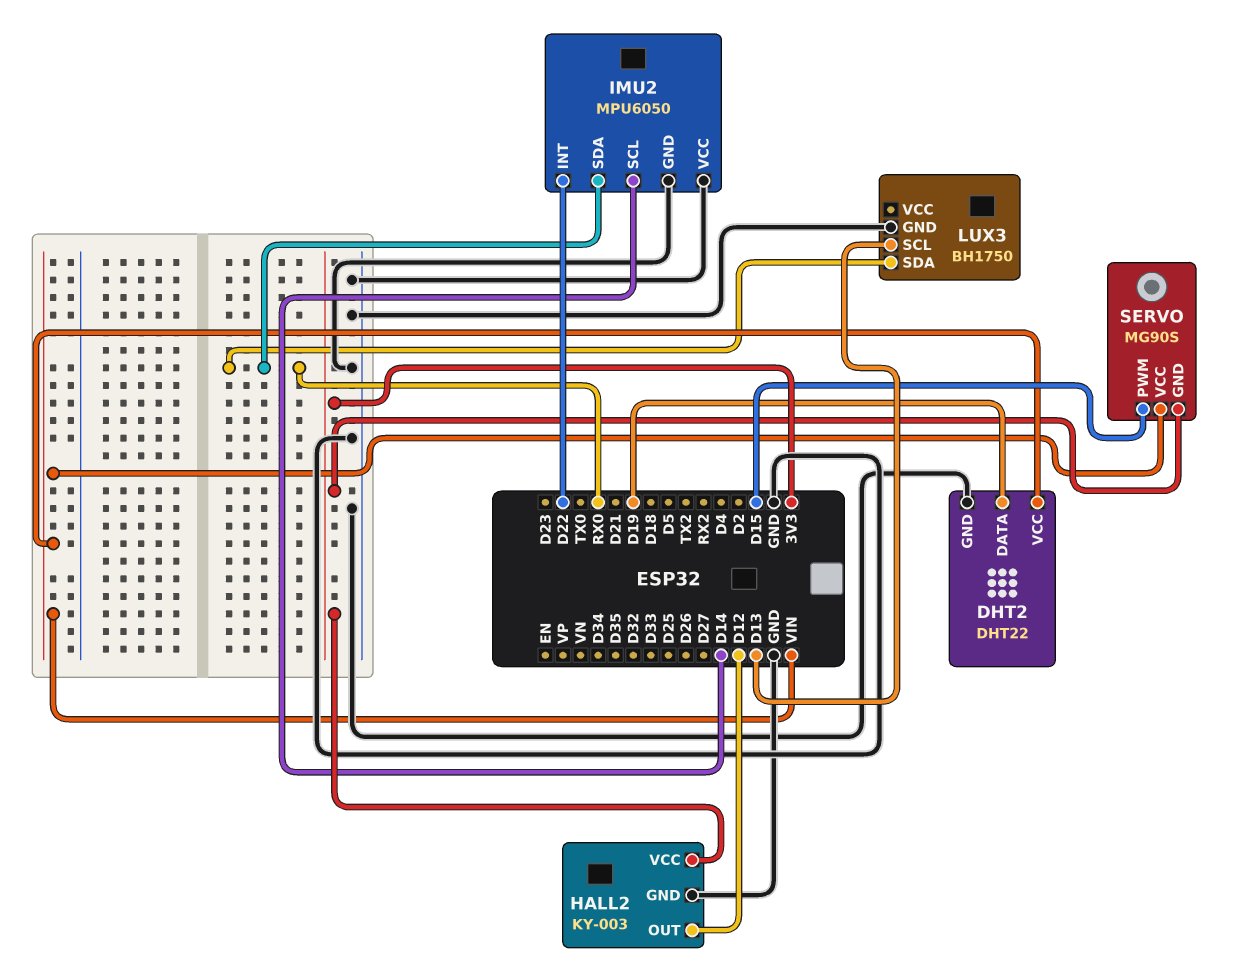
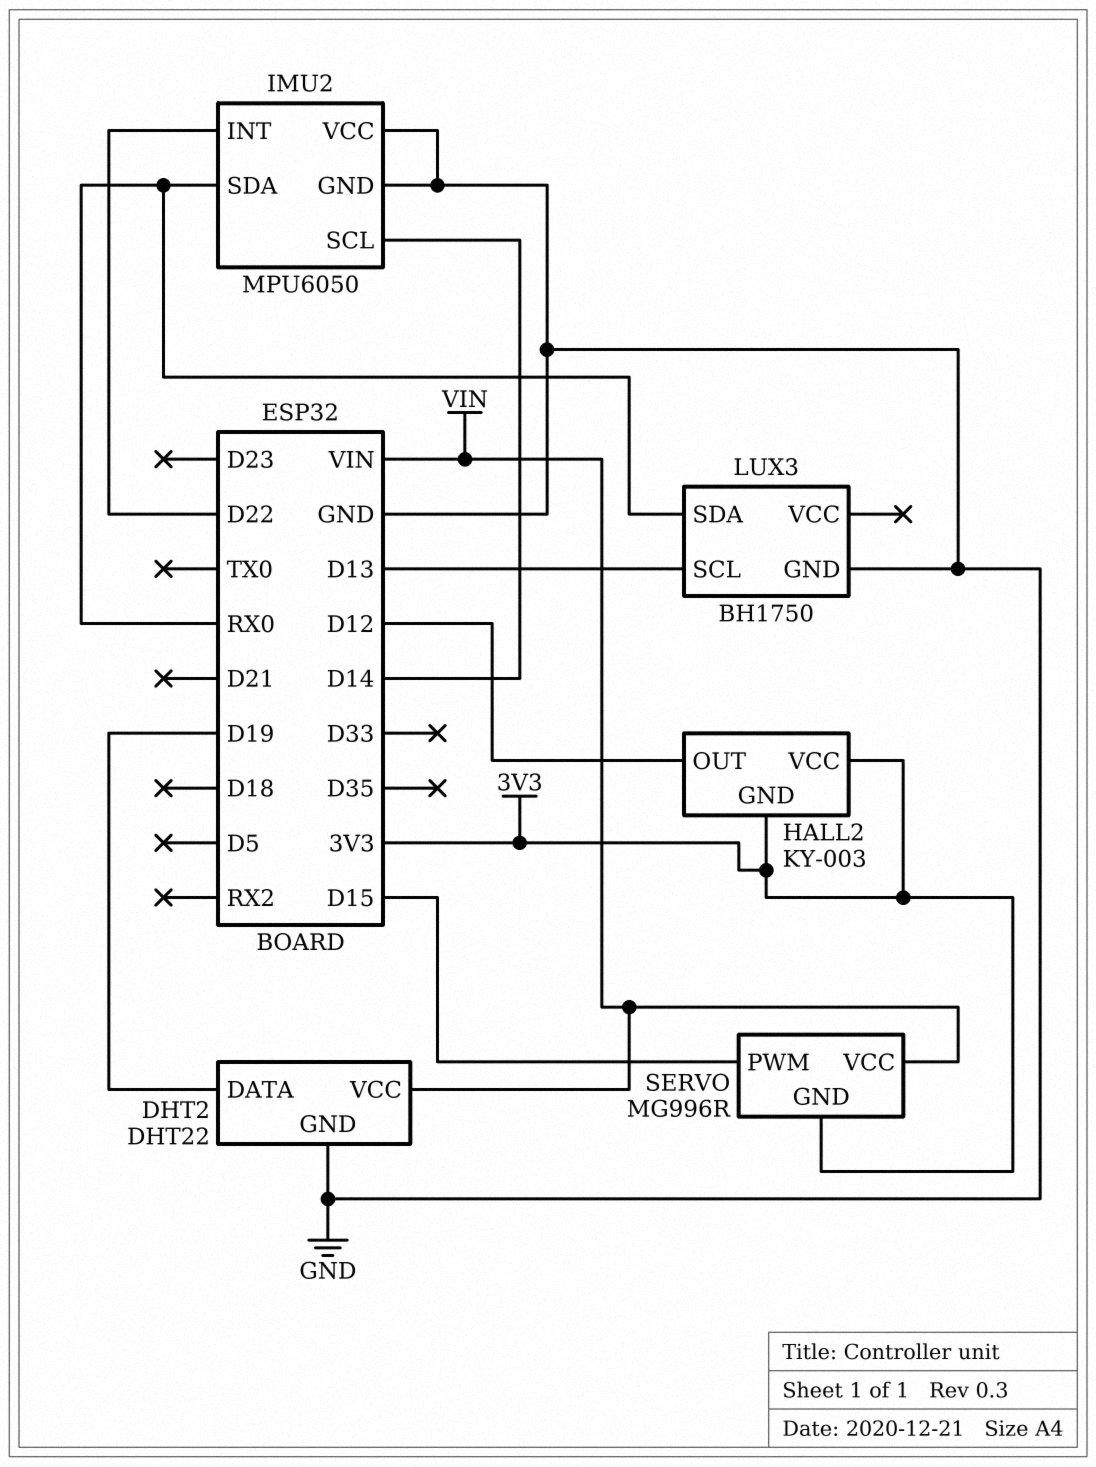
HALL2 pin GND: GND -> 3V3
SERVO: MG90S -> MG996R

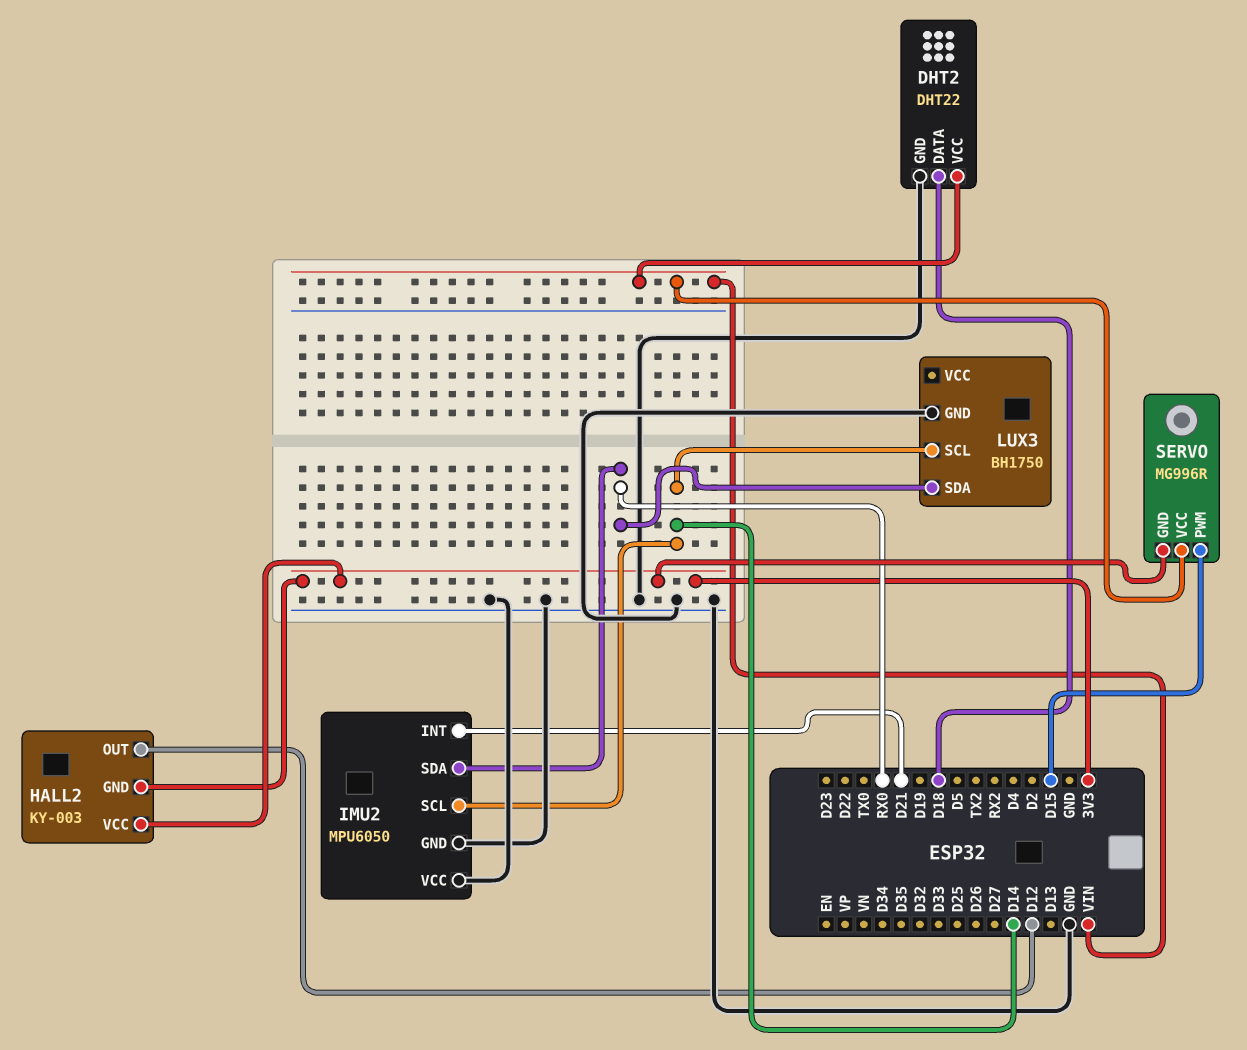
DHT2 pin DATA: D19 -> D18
IMU2 pin INT: D22 -> D21
LUX3 pin SCL: D13 -> D14

